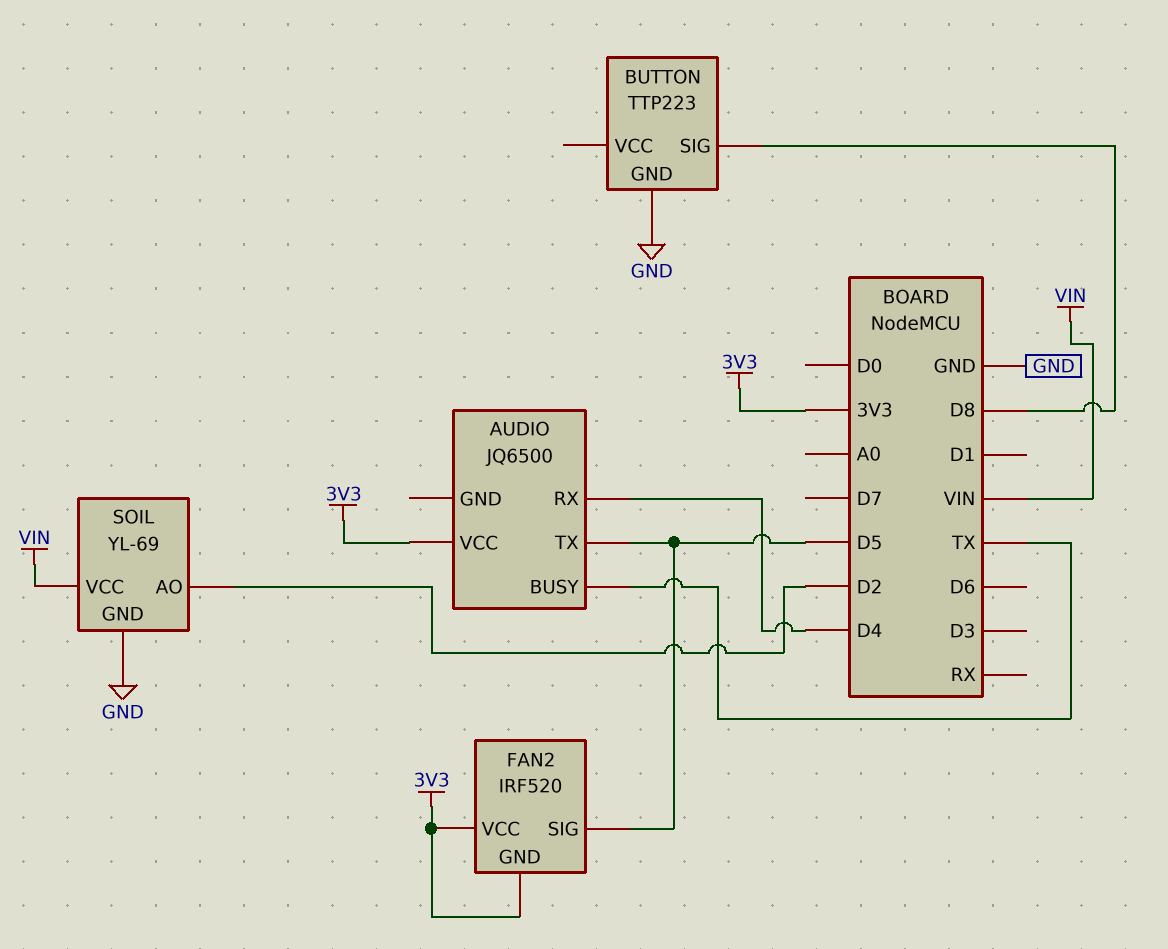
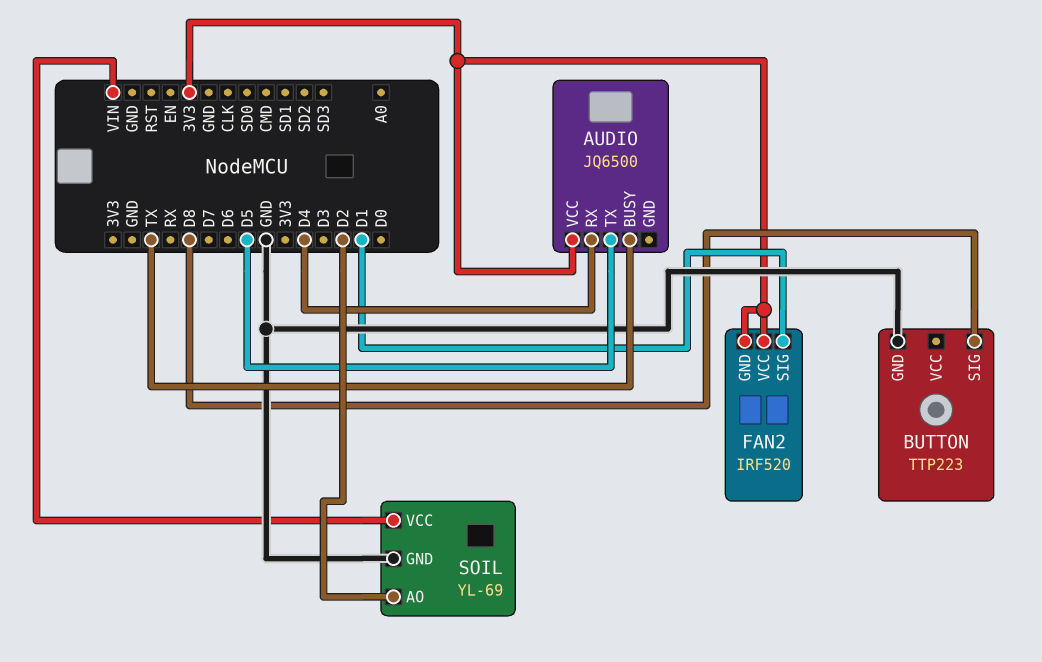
FAN2 pin SIG: D5 -> D1

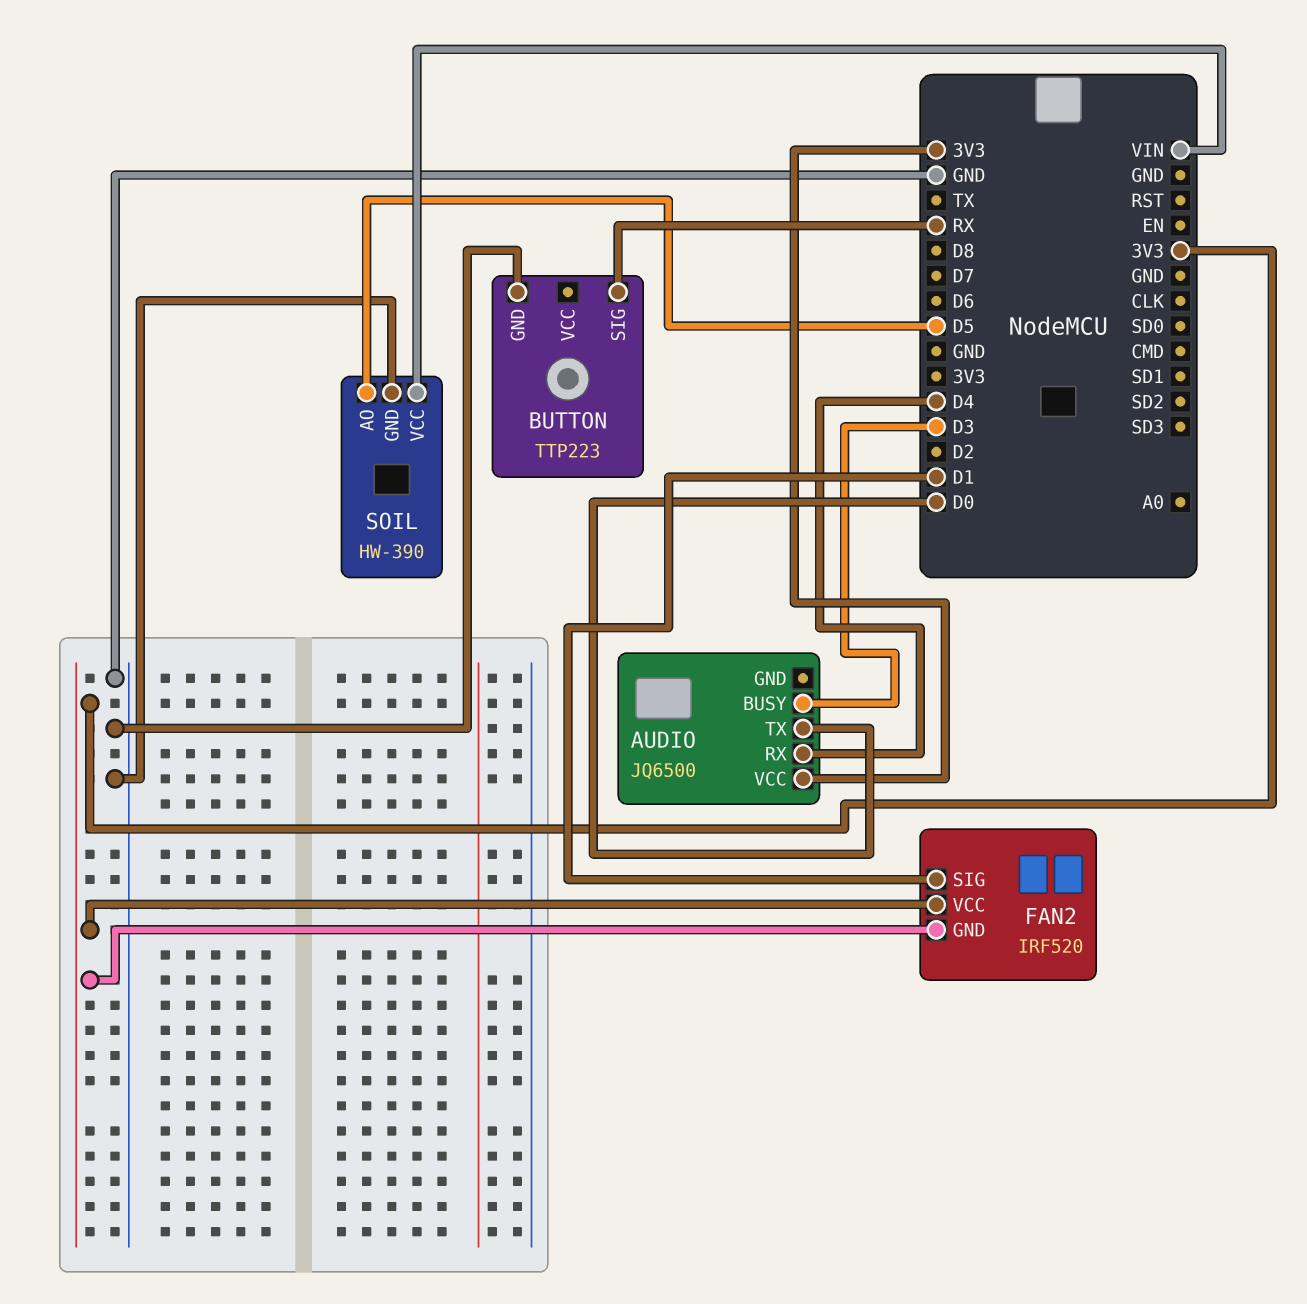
AUDIO pin BUSY: TX -> D3
AUDIO pin TX: D5 -> D0
BUTTON pin SIG: D8 -> RX
SOIL: YL-69 -> HW-390
SOIL pin AO: D2 -> D5

